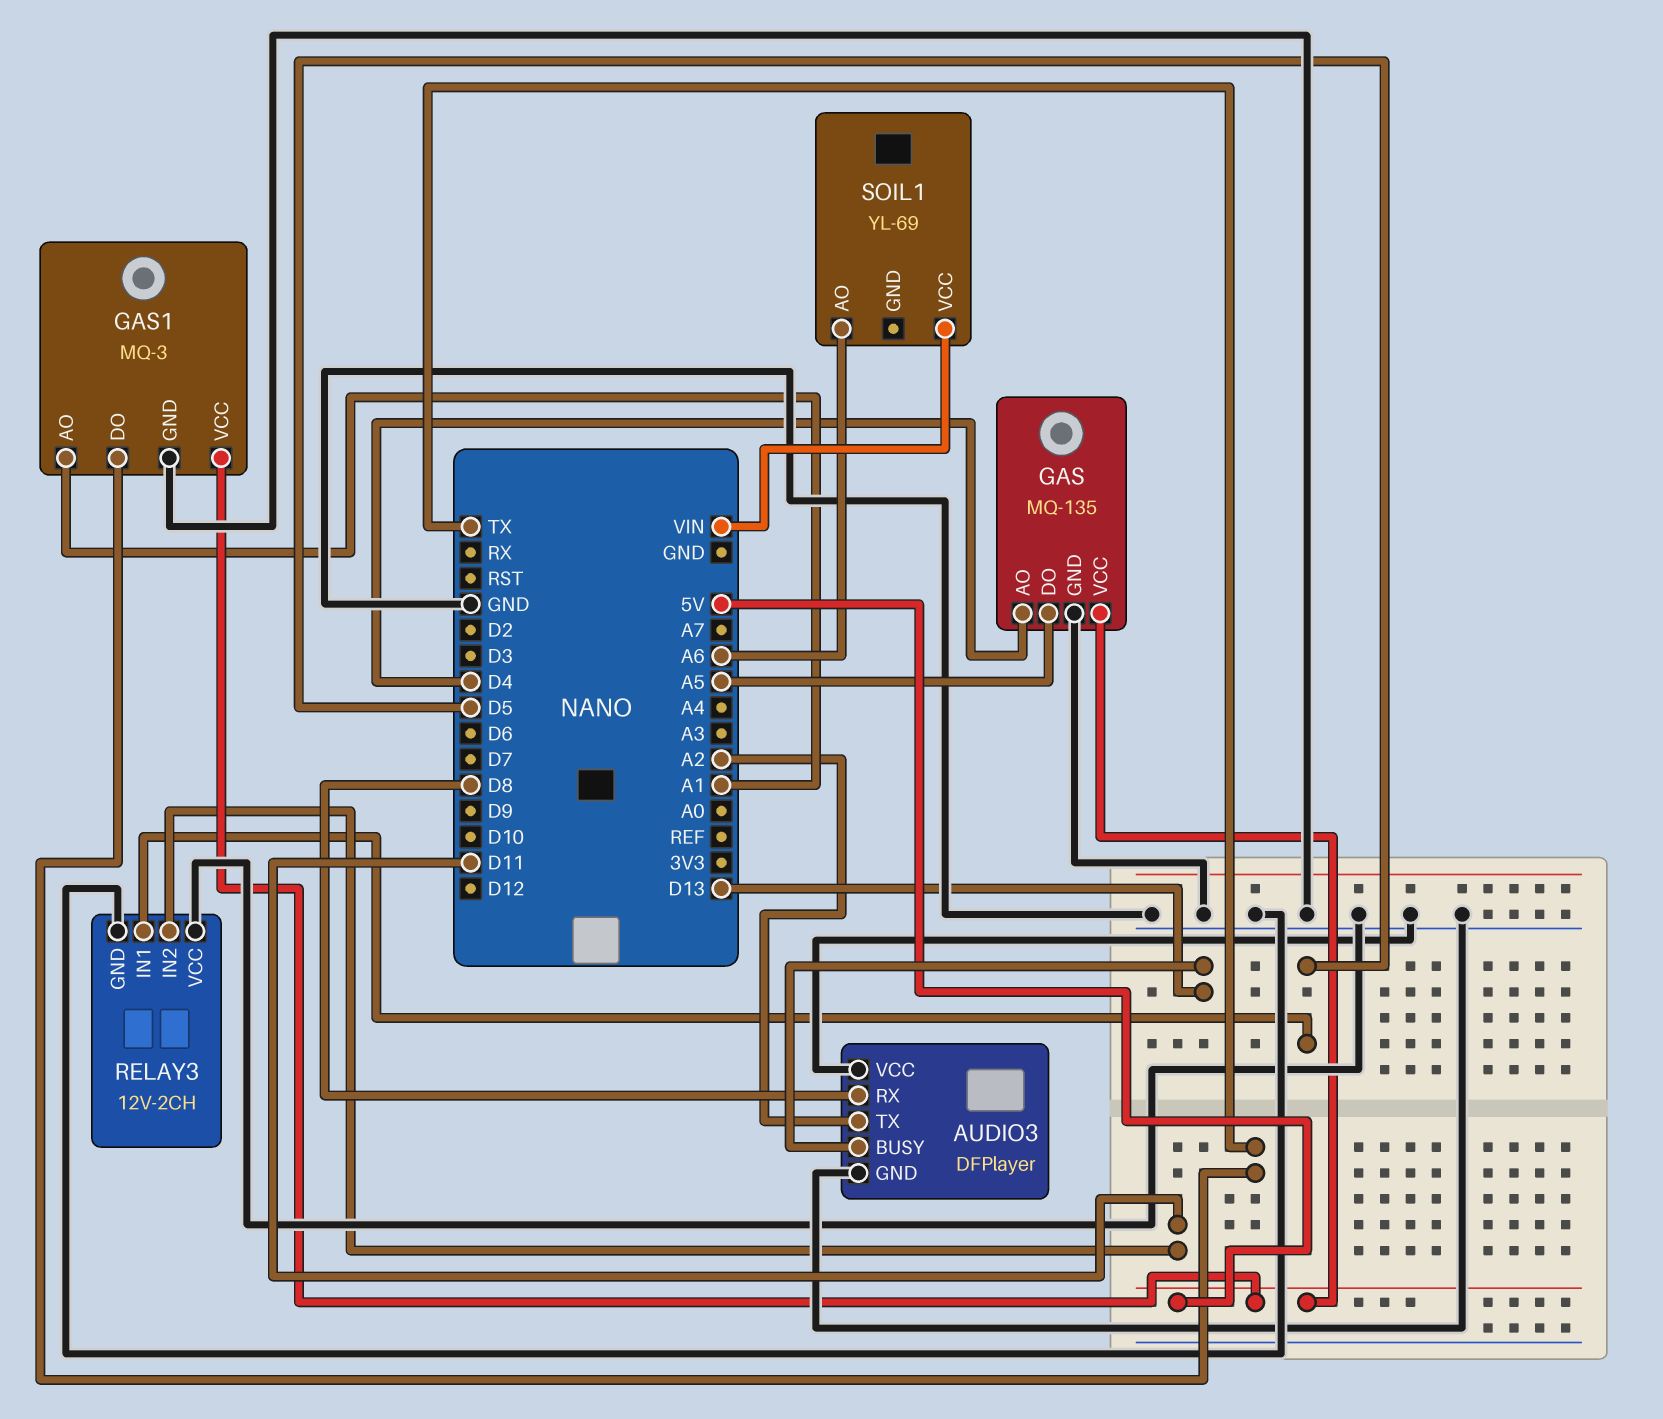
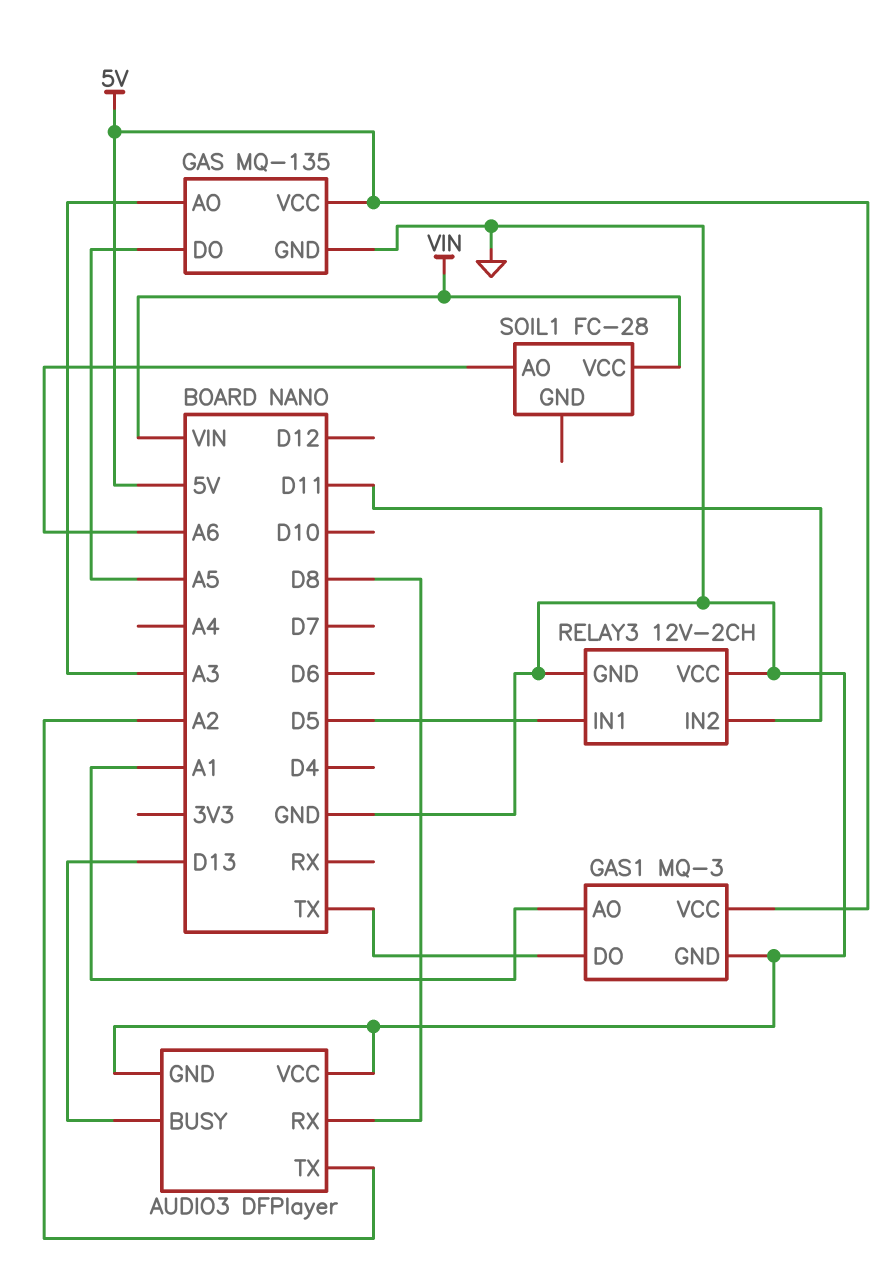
GAS pin AO: D4 -> A3
SOIL1: YL-69 -> FC-28

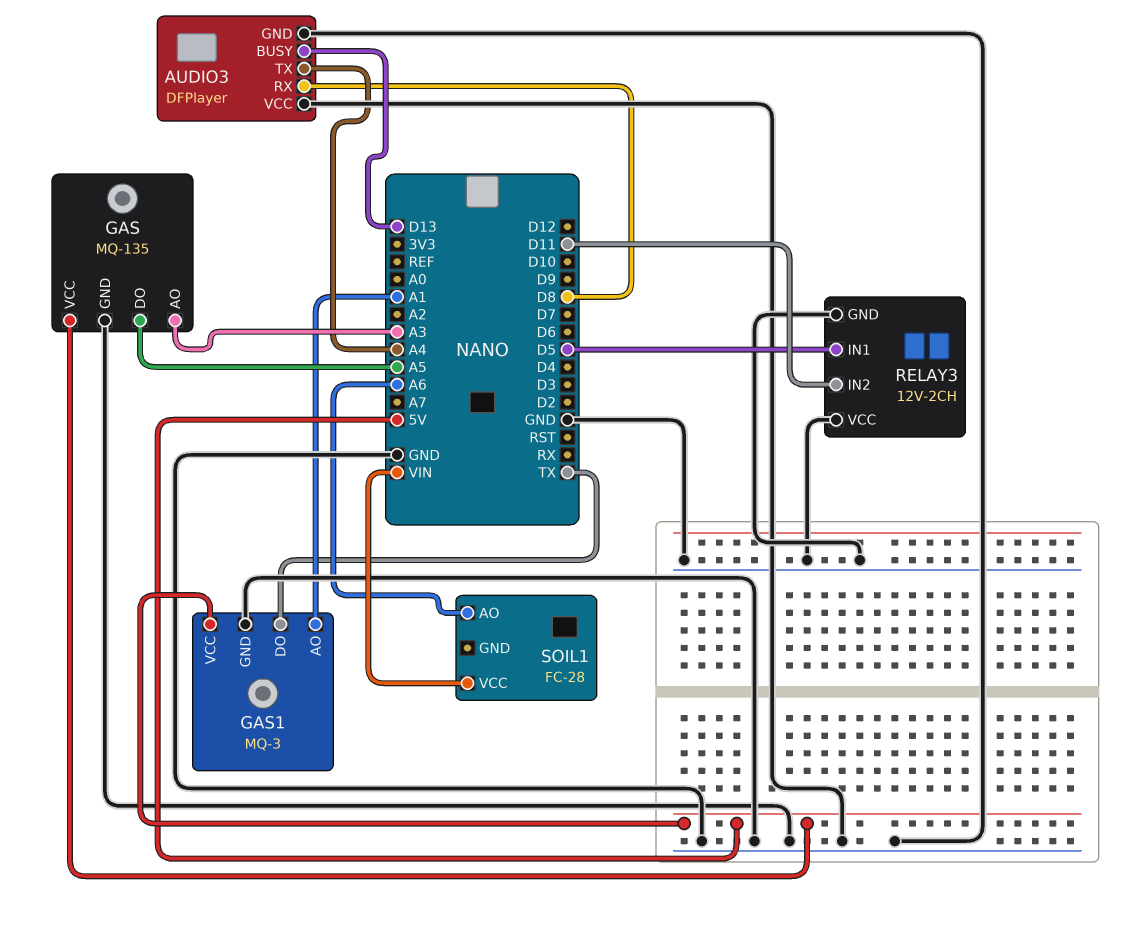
AUDIO3 pin TX: A2 -> A4

